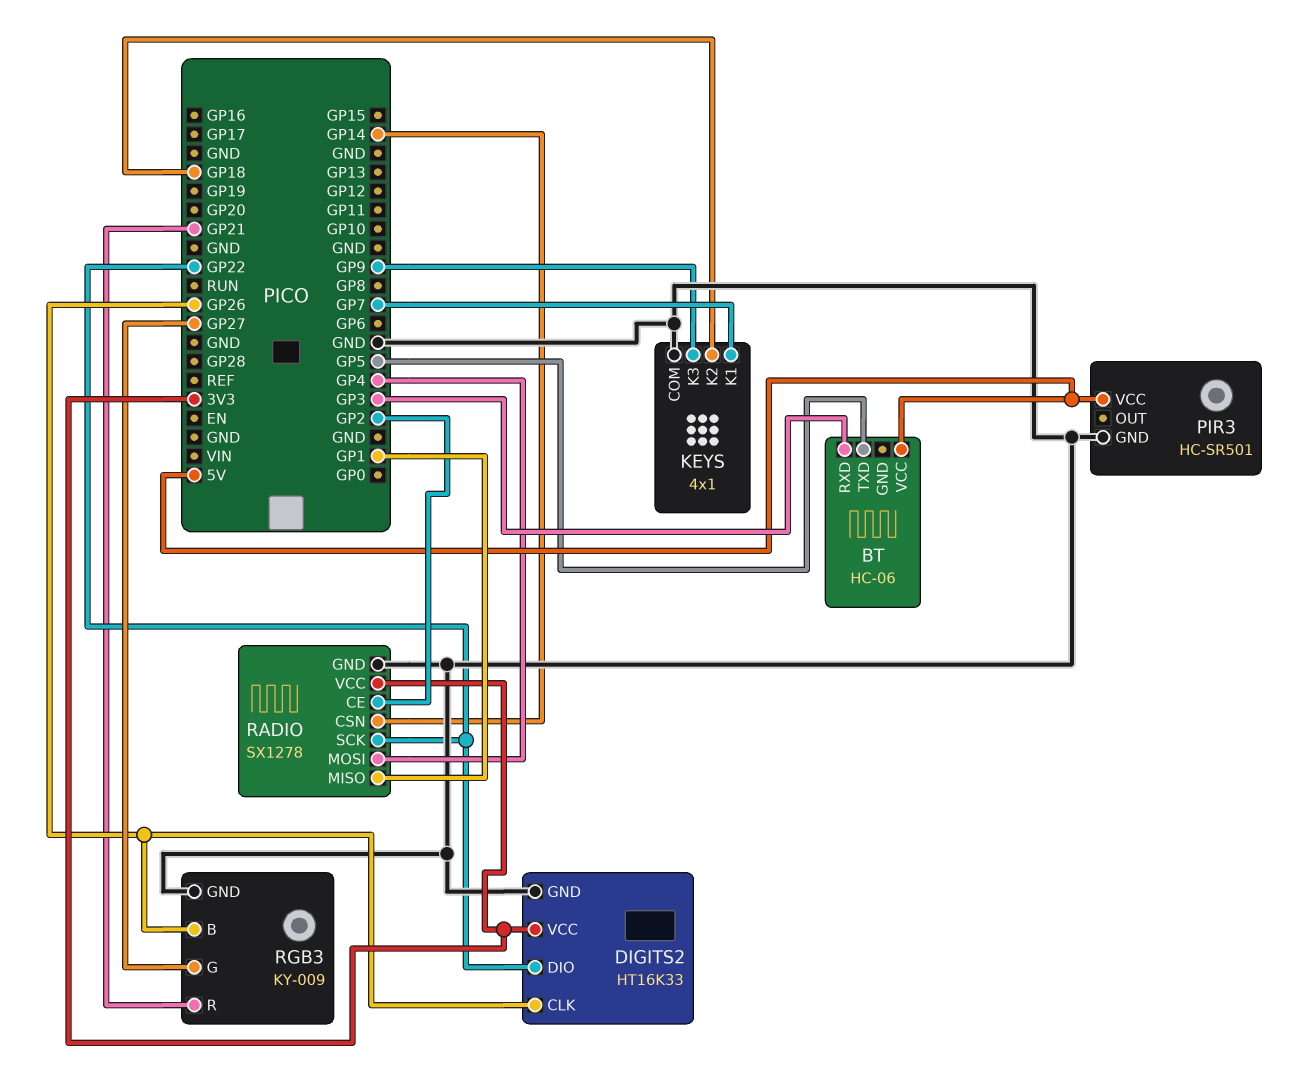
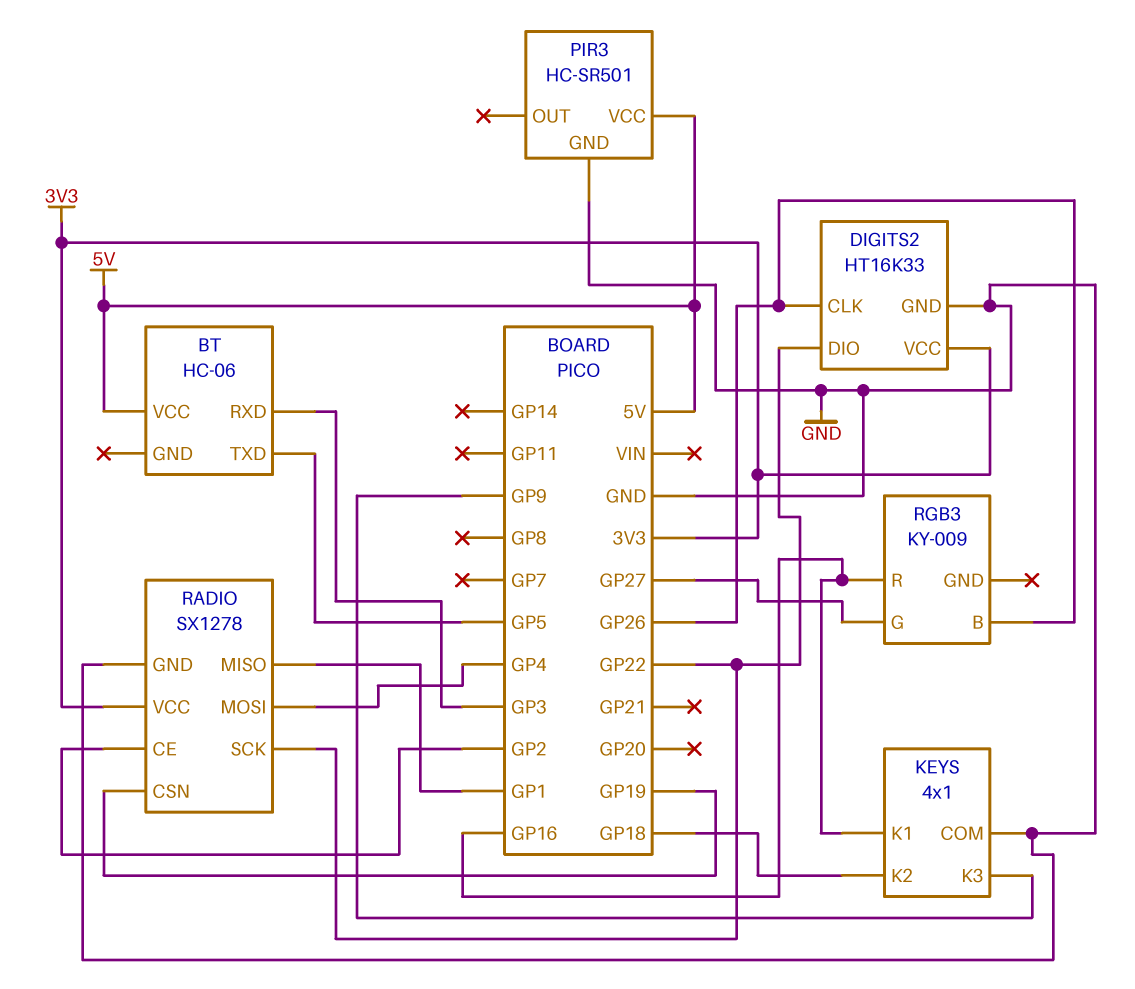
KEYS pin K1: GP7 -> GP16
RADIO pin CSN: GP14 -> GP19
RGB3 pin GND: GND -> none
RGB3 pin R: GP21 -> GP16

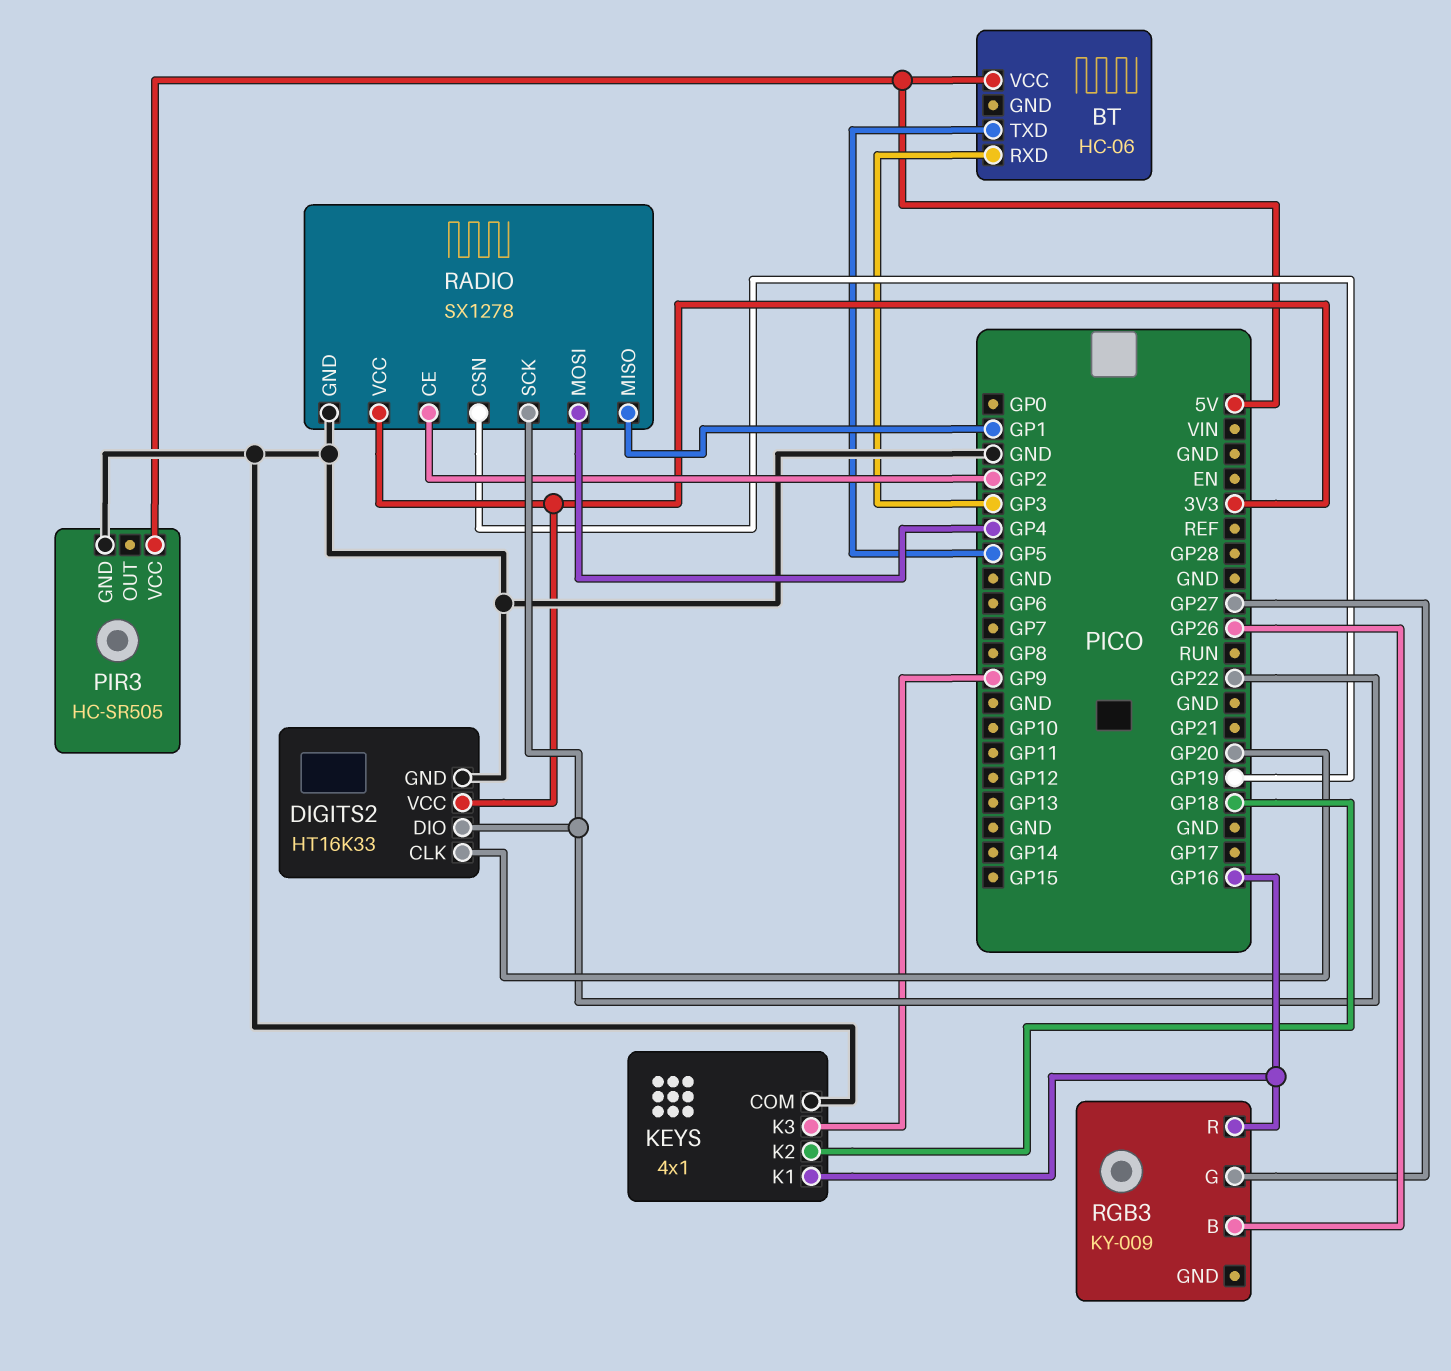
DIGITS2 pin CLK: GP26 -> GP20
PIR3: HC-SR501 -> HC-SR505

